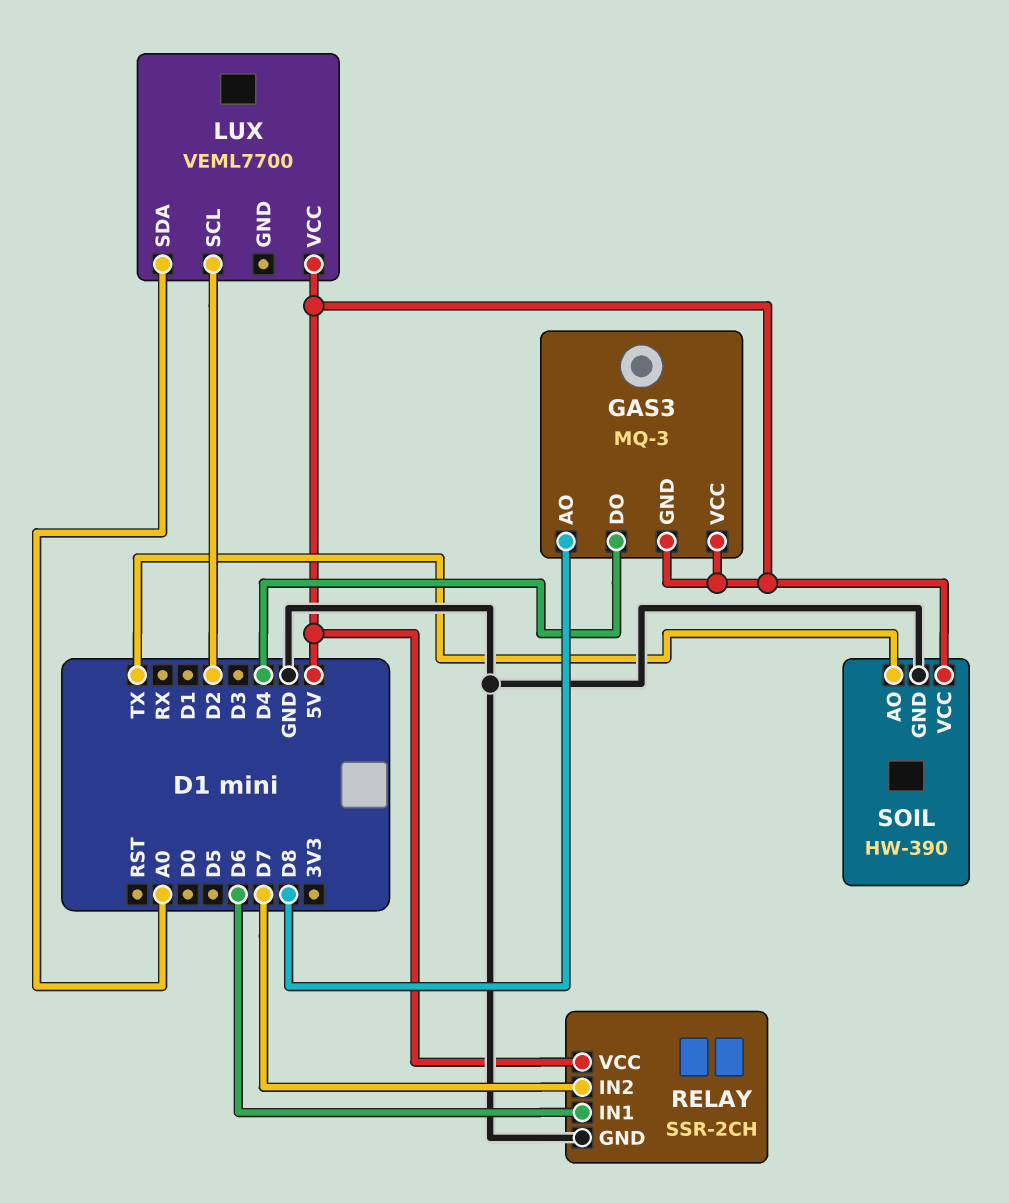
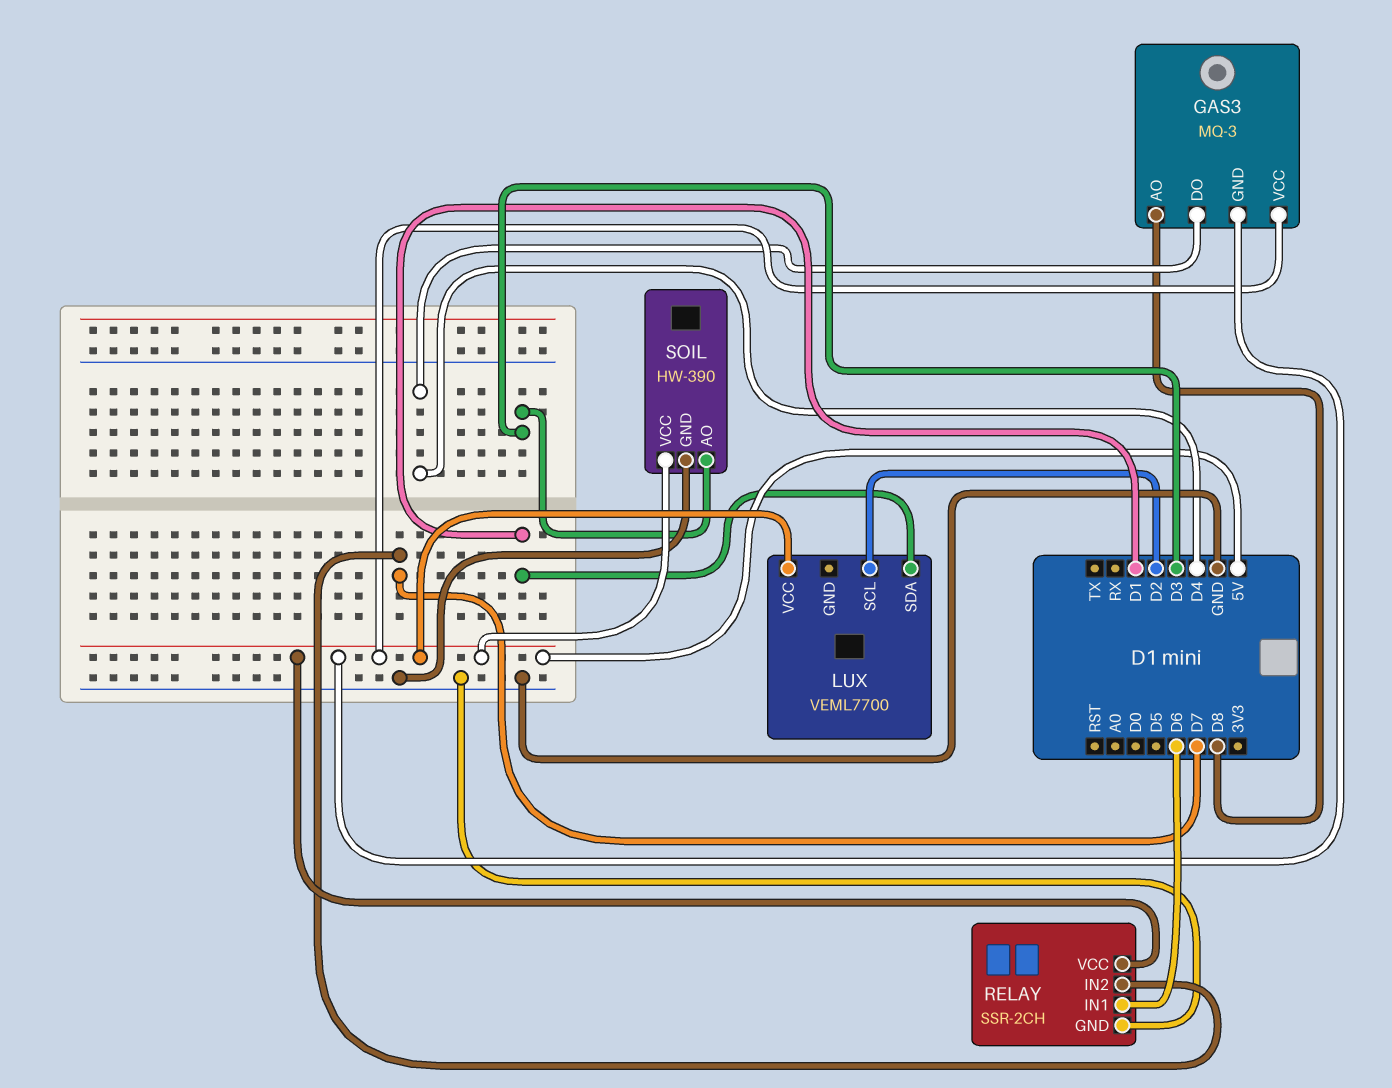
LUX pin SDA: A0 -> D1
SOIL pin AO: TX -> D3

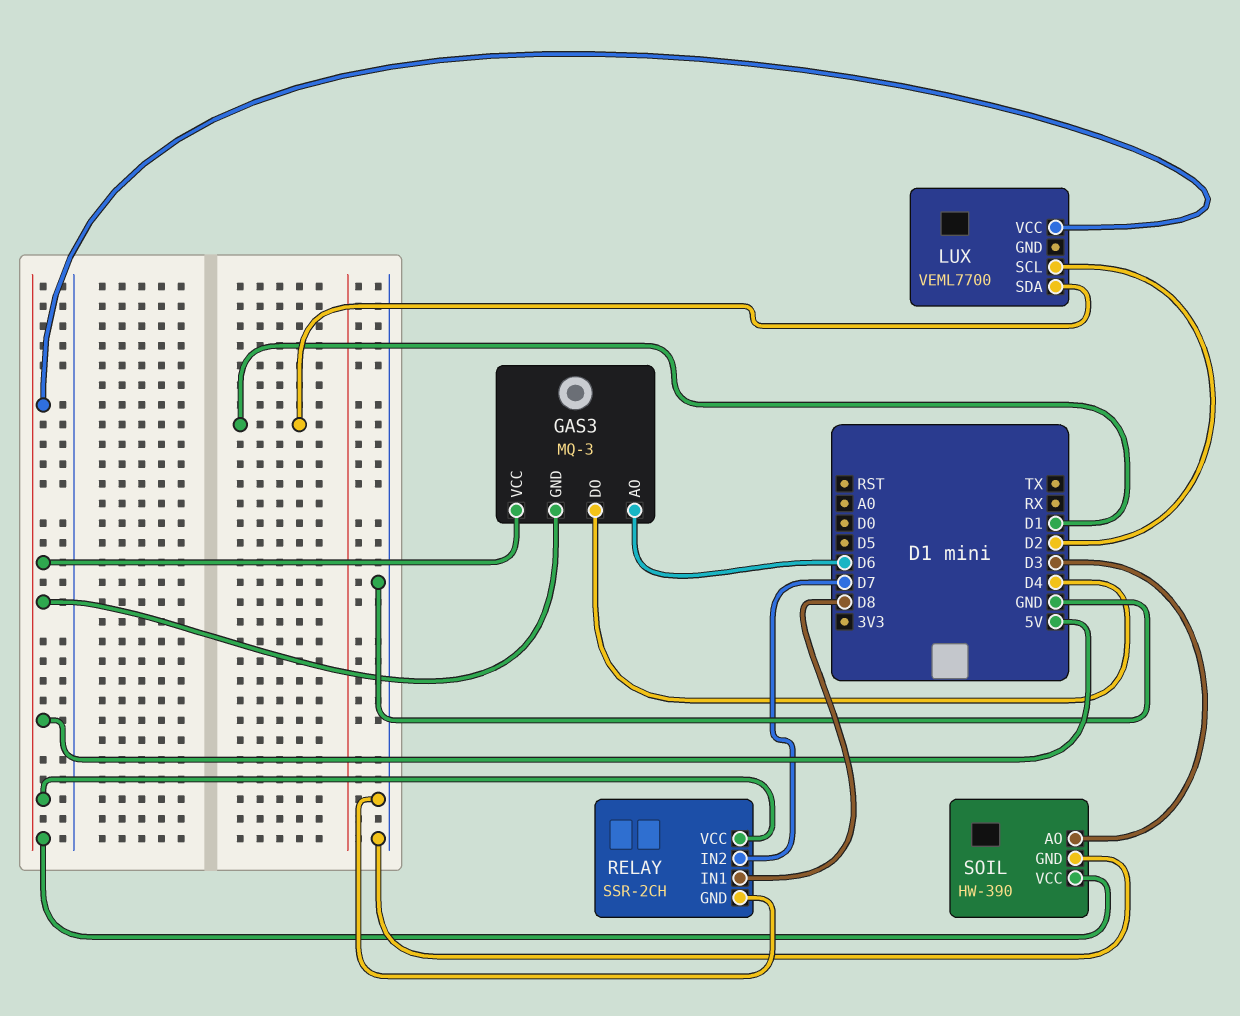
GAS3 pin AO: D8 -> D6
RELAY pin IN1: D6 -> D8

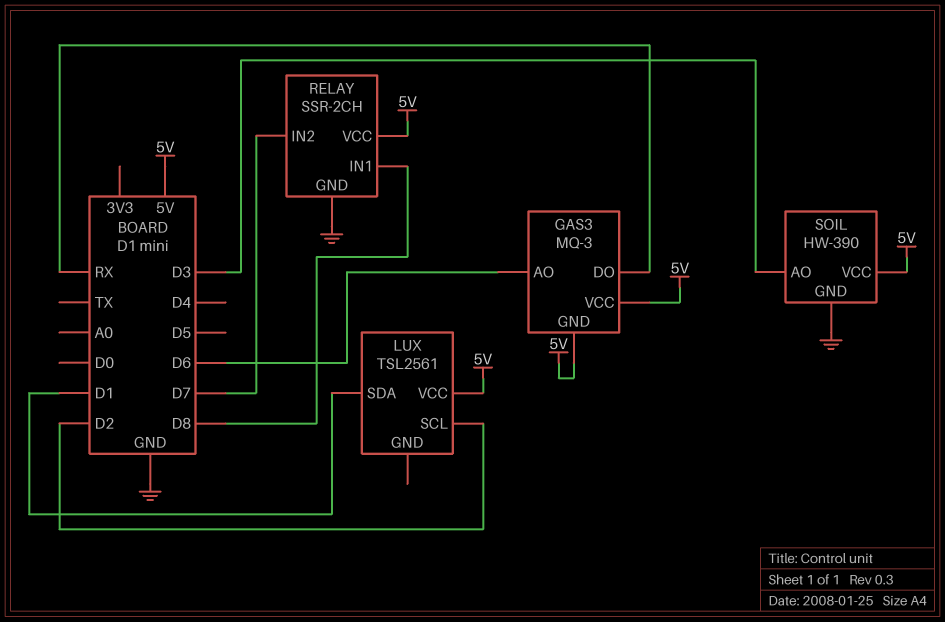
GAS3 pin DO: D4 -> RX
LUX: VEML7700 -> TSL2561

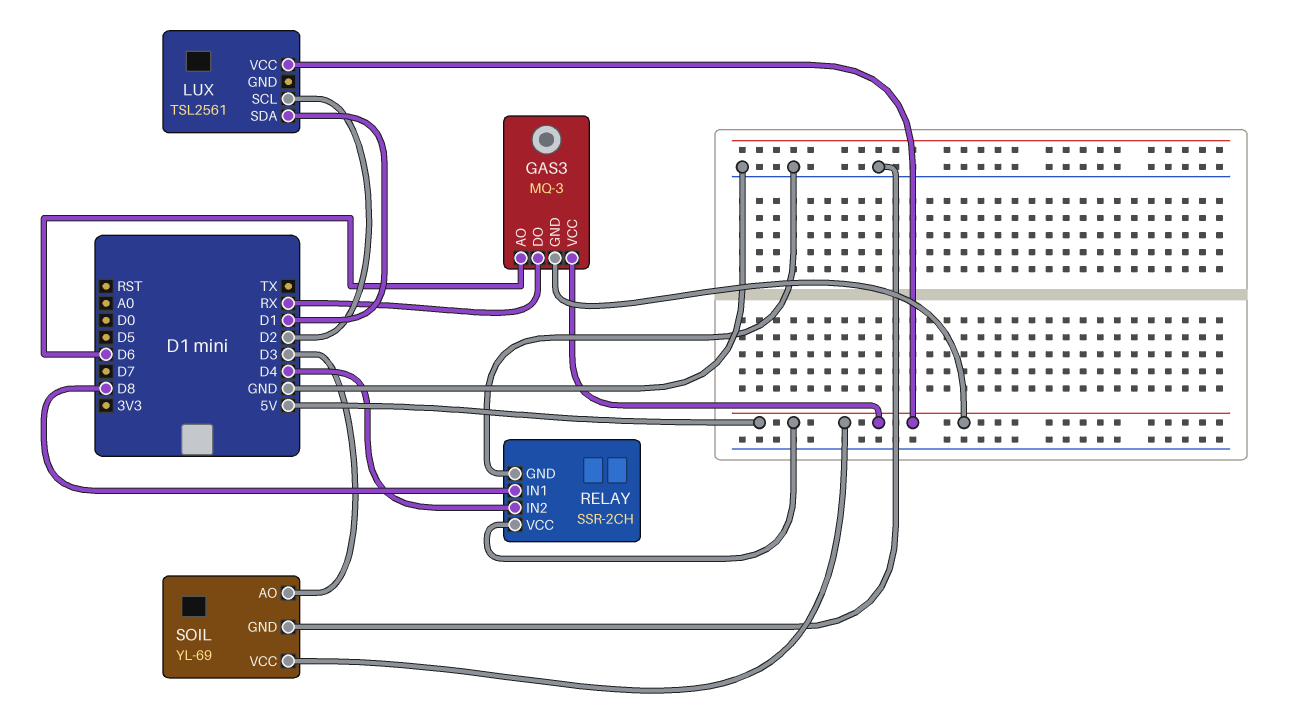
RELAY pin IN2: D7 -> D4
SOIL: HW-390 -> YL-69

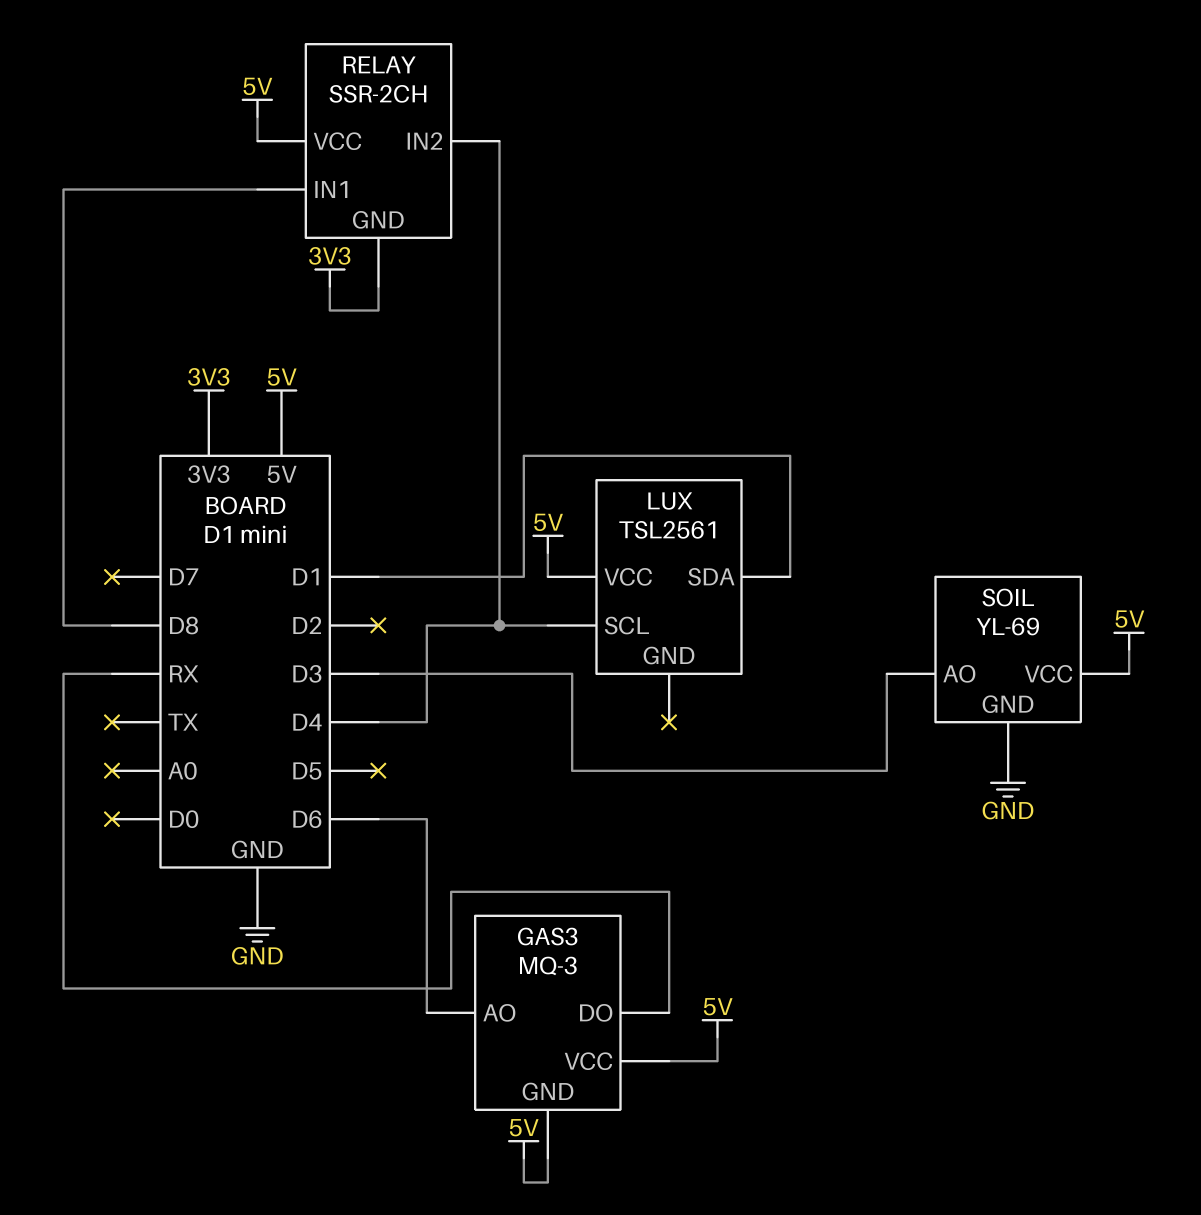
LUX pin SCL: D2 -> D4
RELAY pin GND: GND -> 3V3

